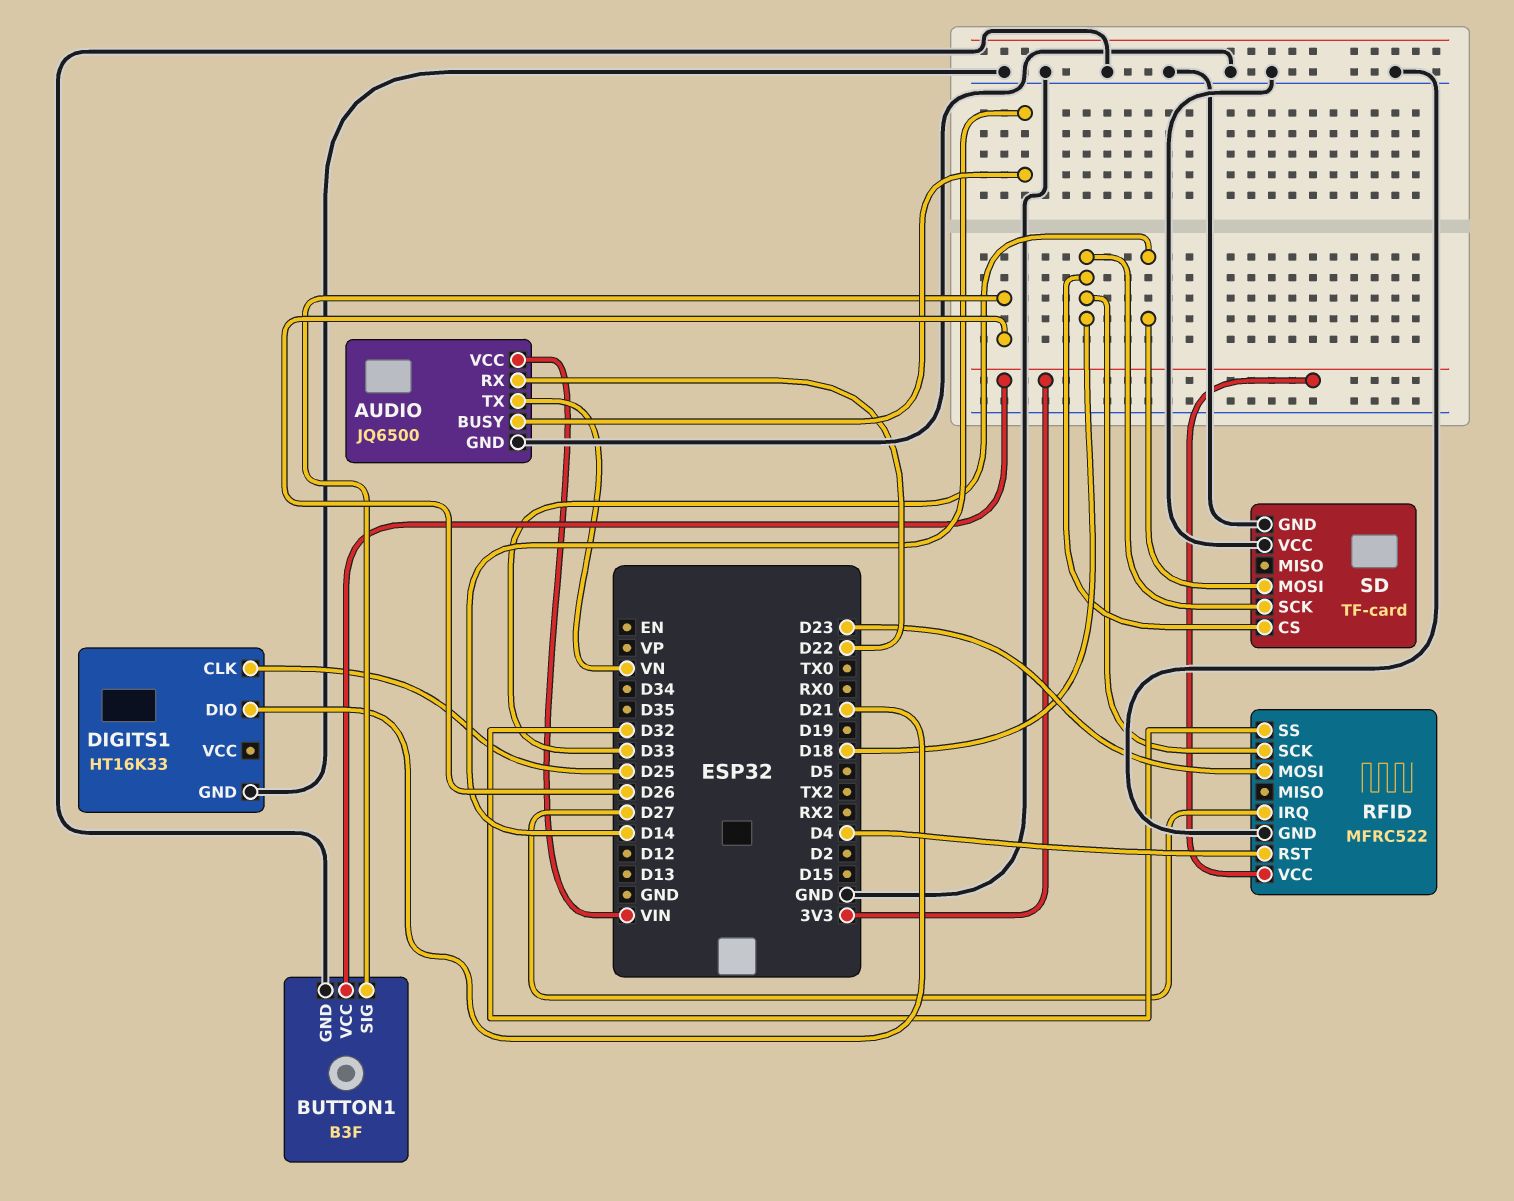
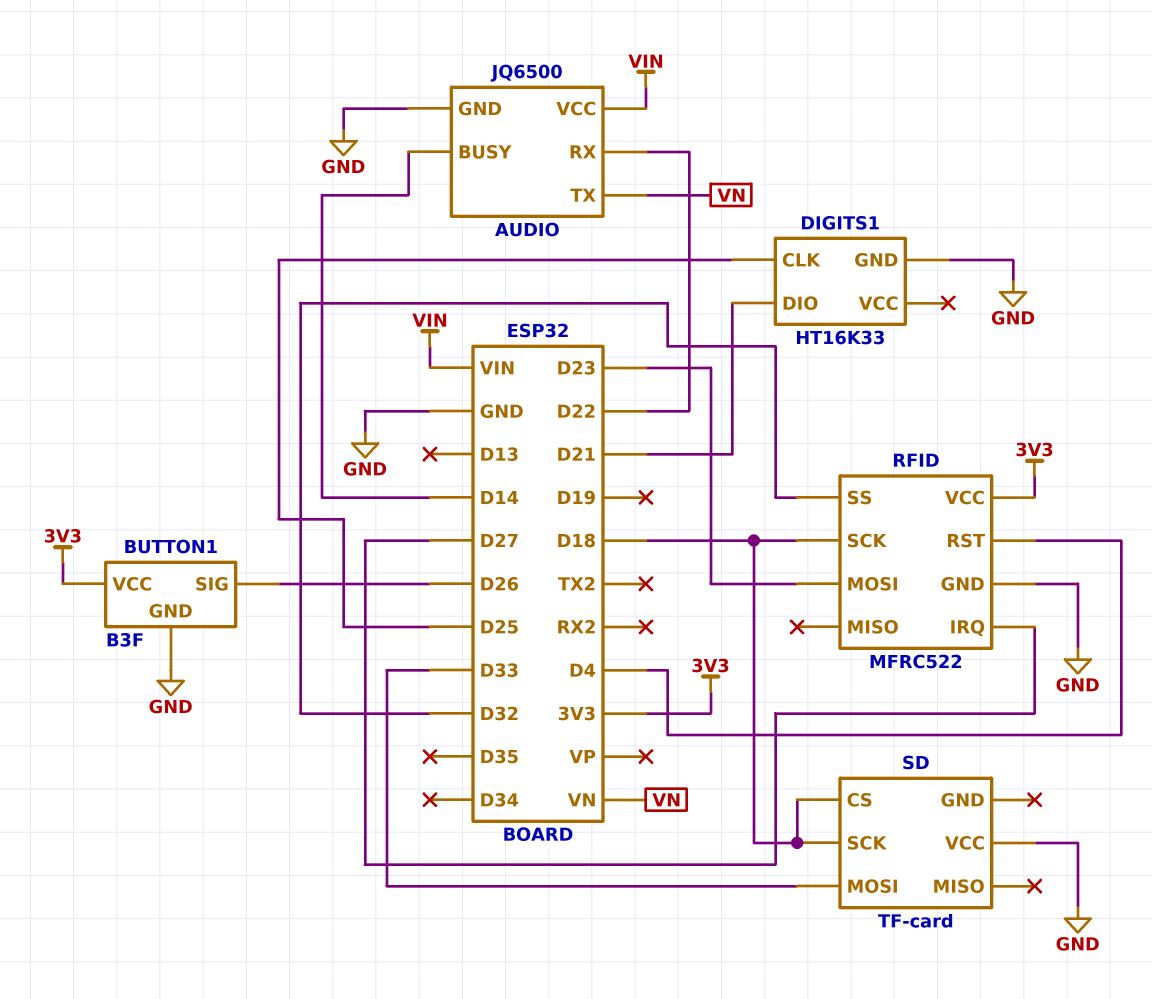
SD pin GND: GND -> none

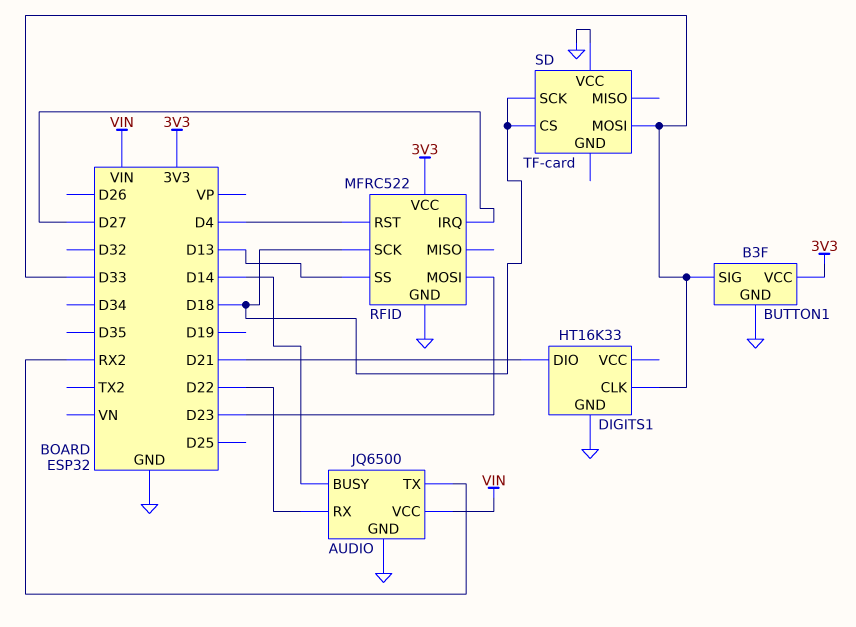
AUDIO pin TX: VN -> RX2
BUTTON1 pin SIG: D26 -> D33
DIGITS1 pin CLK: D25 -> D33
RFID pin SS: D32 -> D13

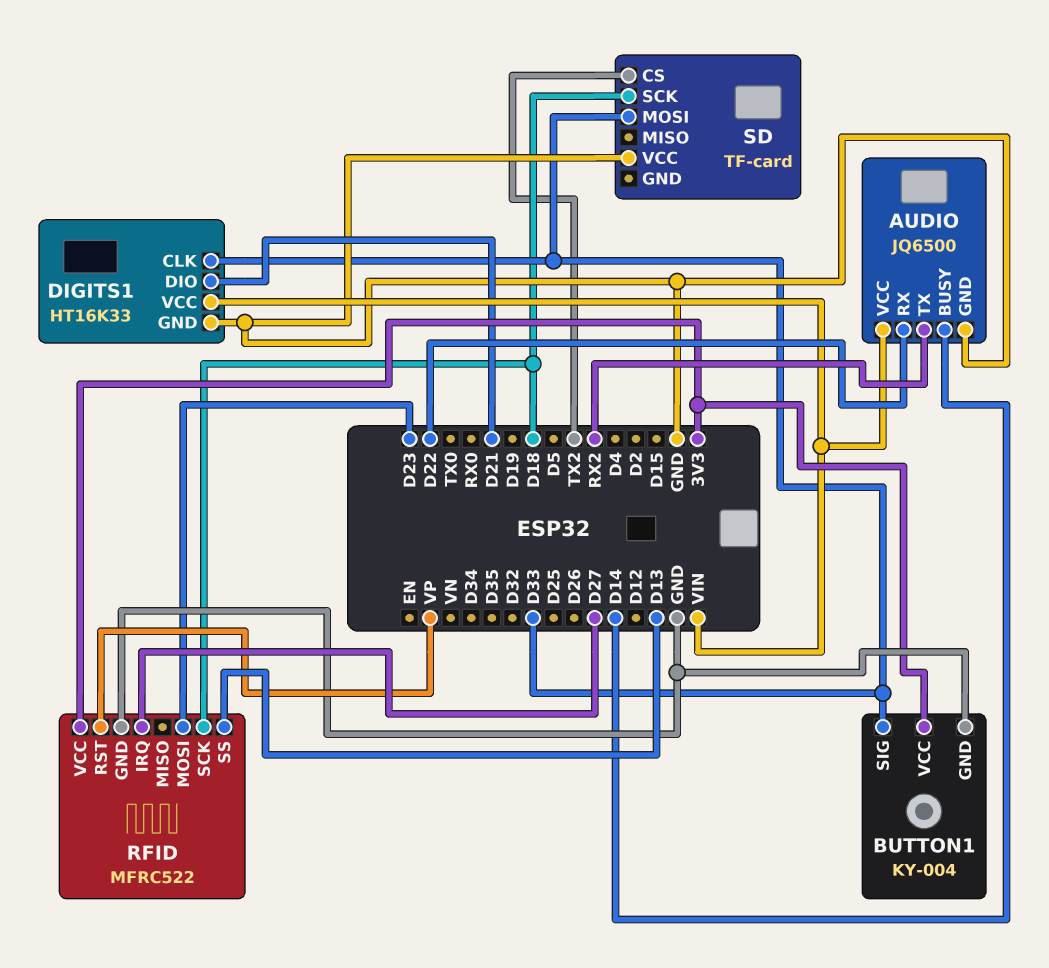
BUTTON1: B3F -> KY-004
DIGITS1 pin VCC: none -> VIN
RFID pin RST: D4 -> VP
SD pin CS: D18 -> TX2

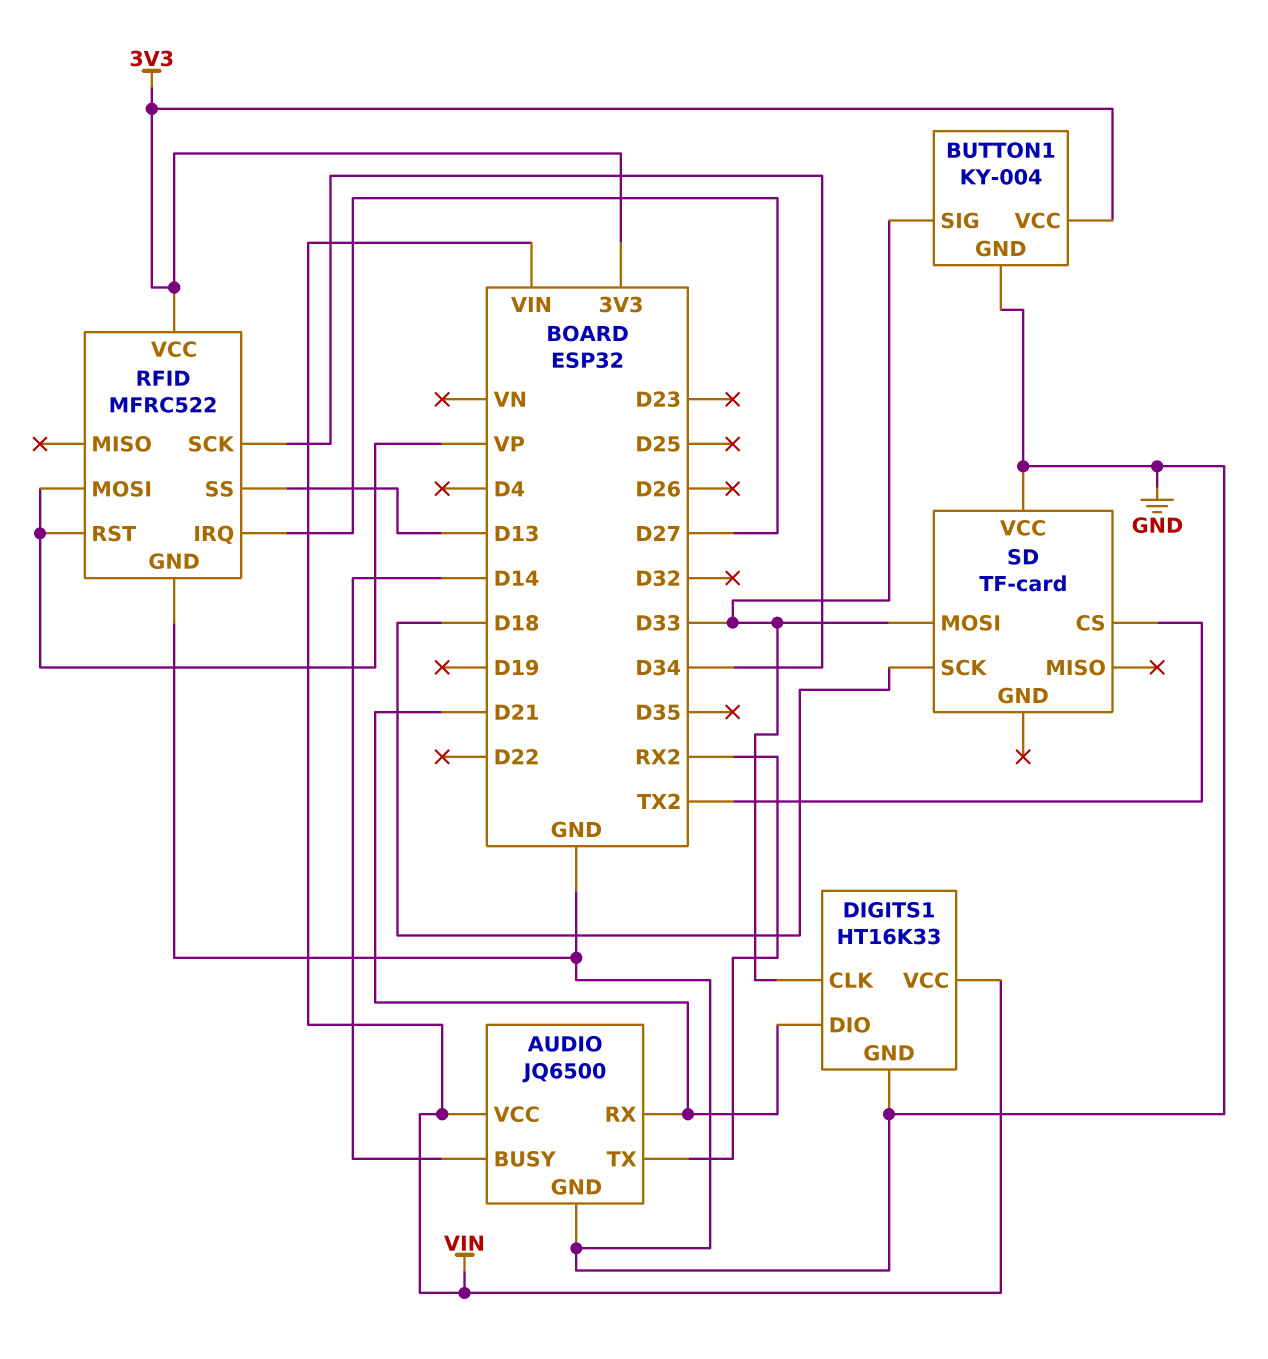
AUDIO pin RX: D22 -> D21
RFID pin MOSI: D23 -> VP
RFID pin SCK: D18 -> D34

